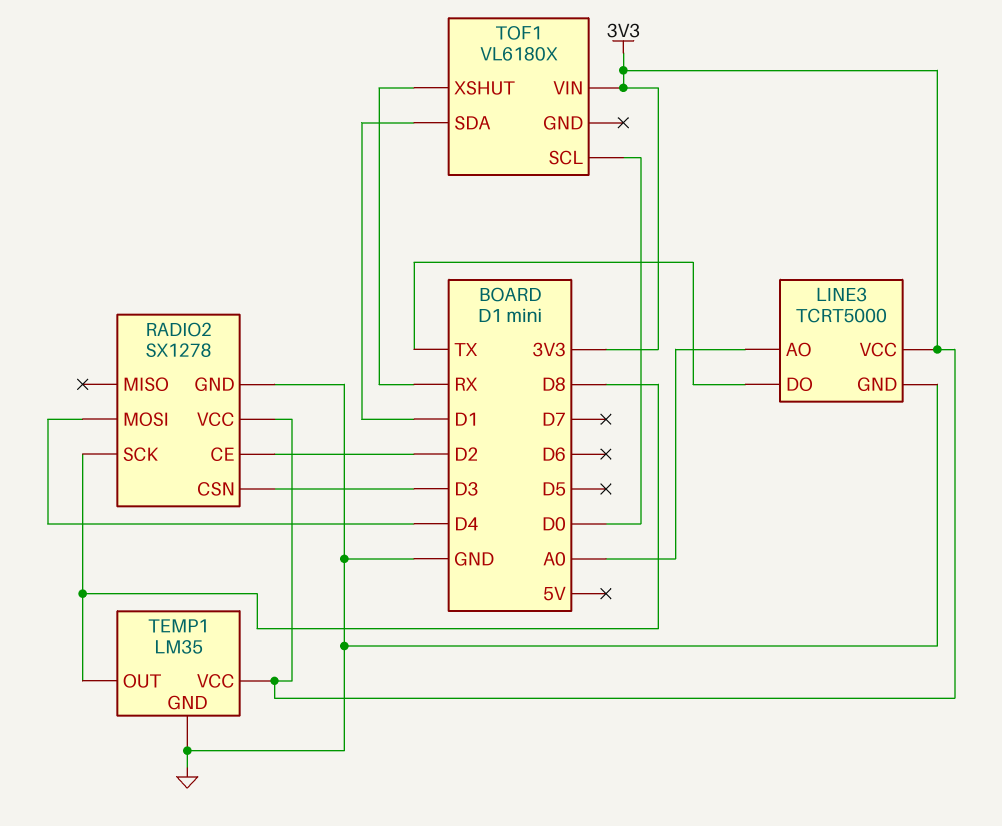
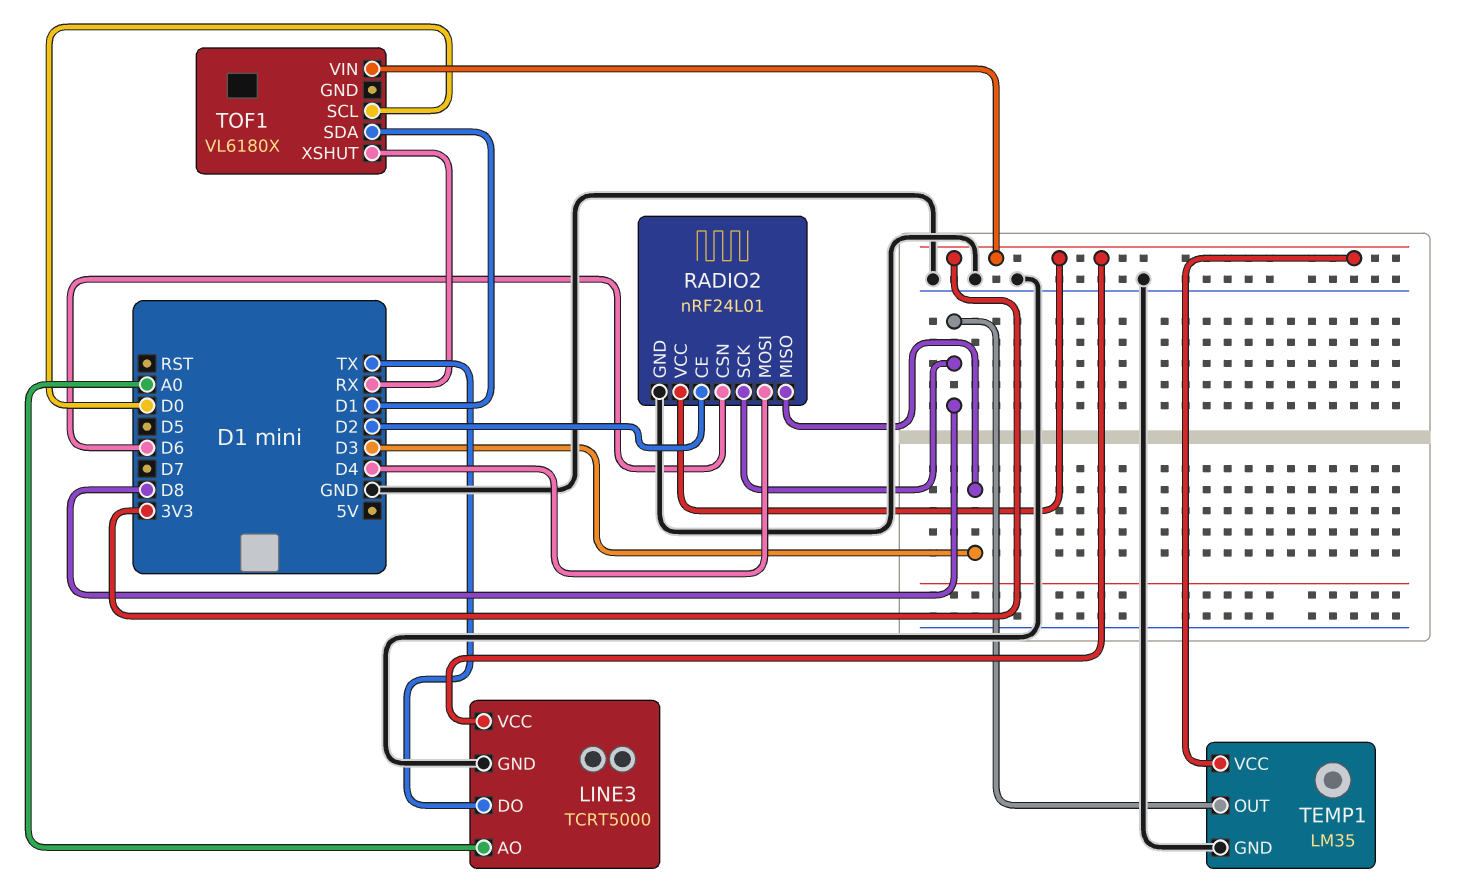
RADIO2: SX1278 -> nRF24L01
RADIO2 pin CSN: D3 -> D6
RADIO2 pin MISO: none -> D3

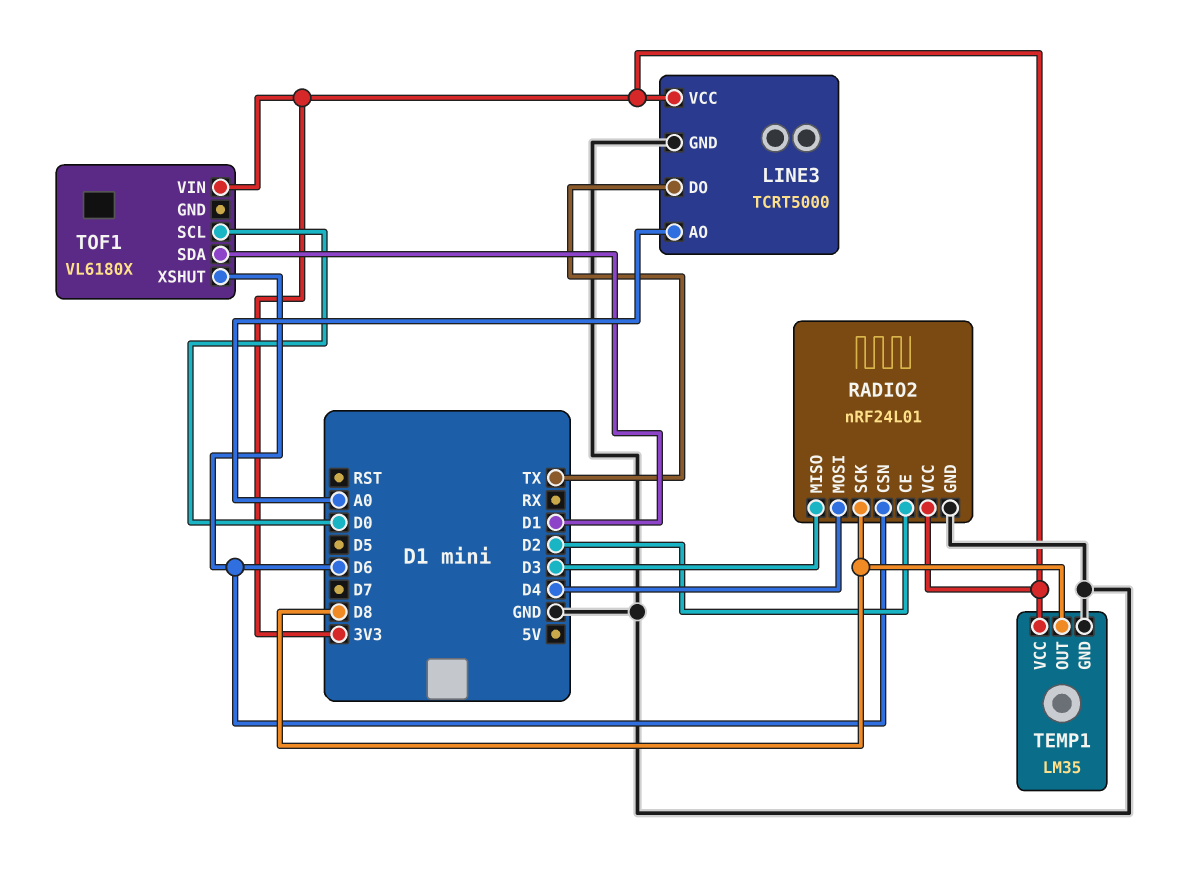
TOF1 pin XSHUT: RX -> D6

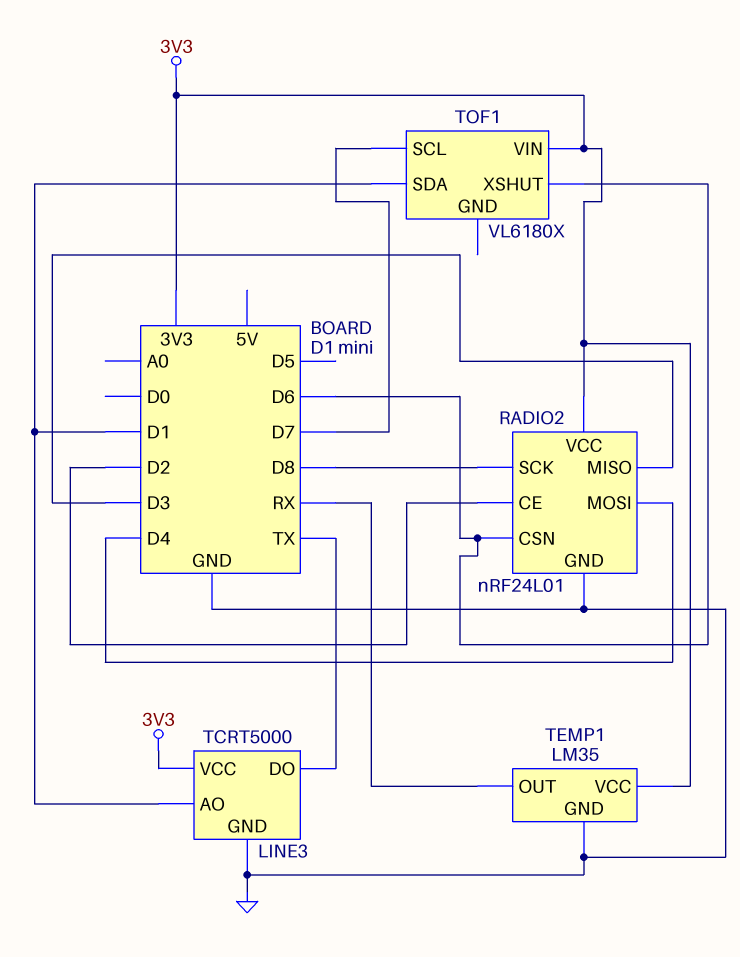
LINE3 pin AO: A0 -> D1
TEMP1 pin OUT: D8 -> RX
TOF1 pin SCL: D0 -> D7

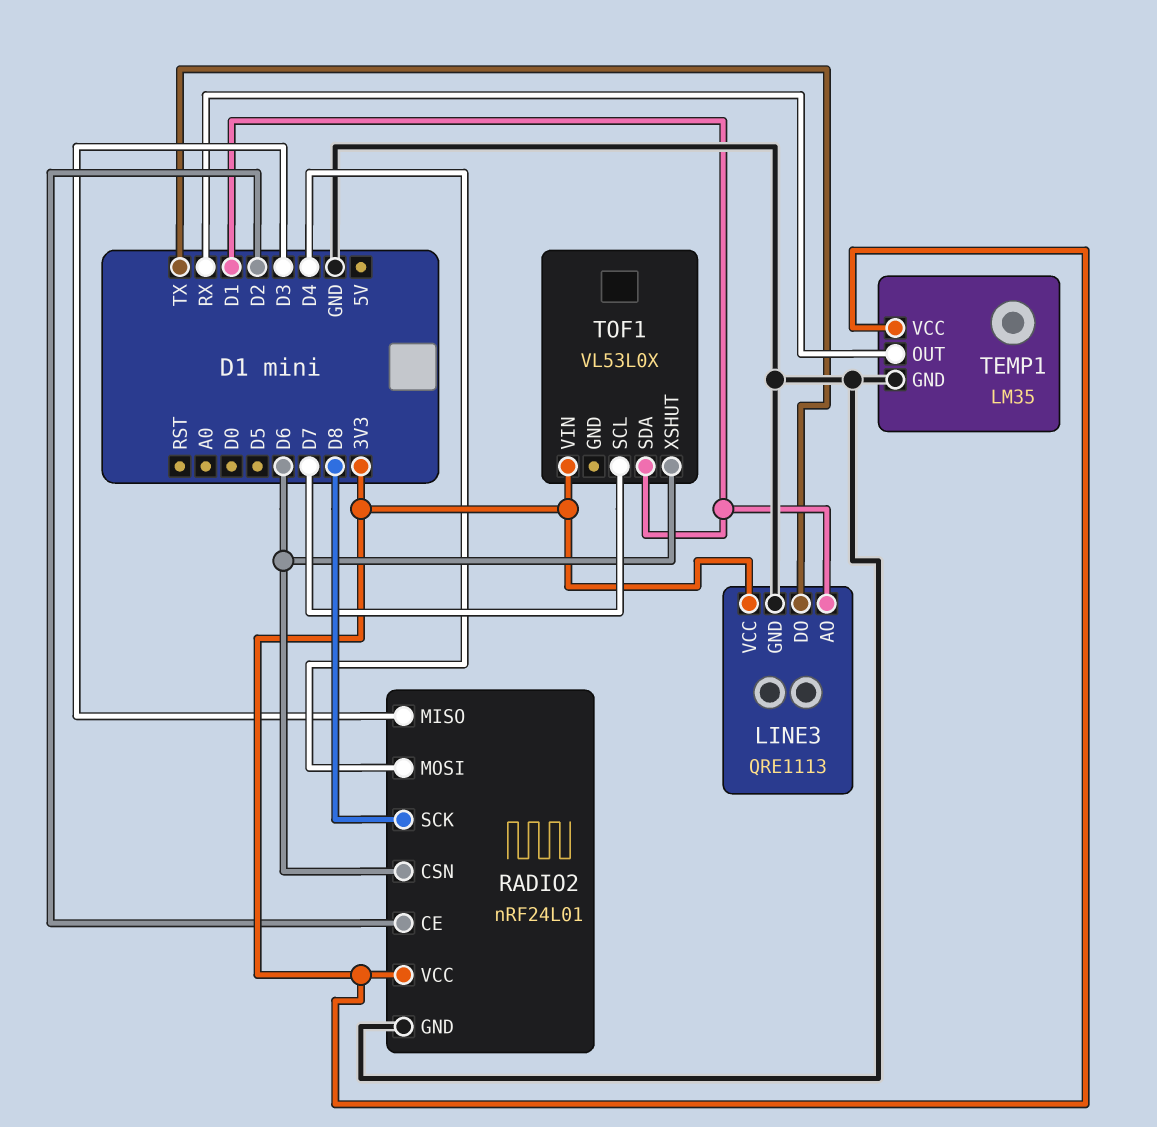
LINE3: TCRT5000 -> QRE1113
TOF1: VL6180X -> VL53L0X

